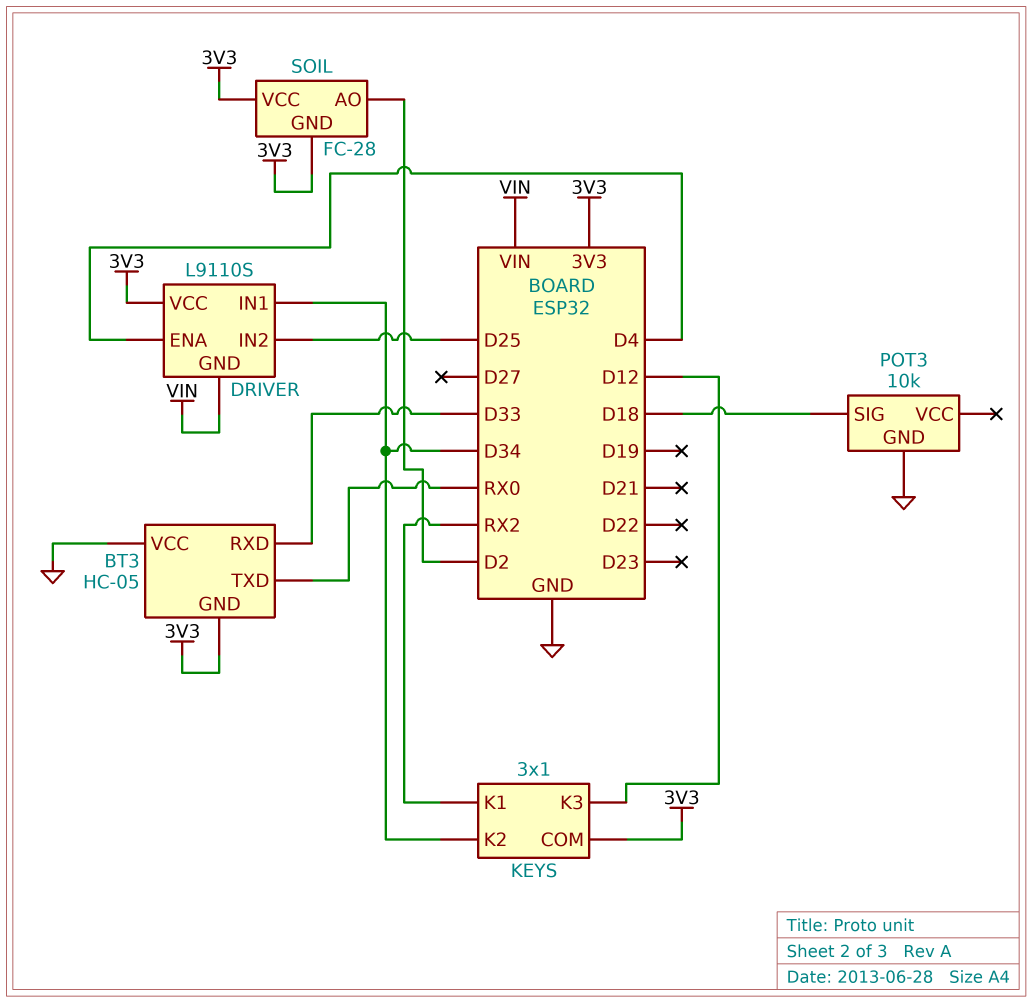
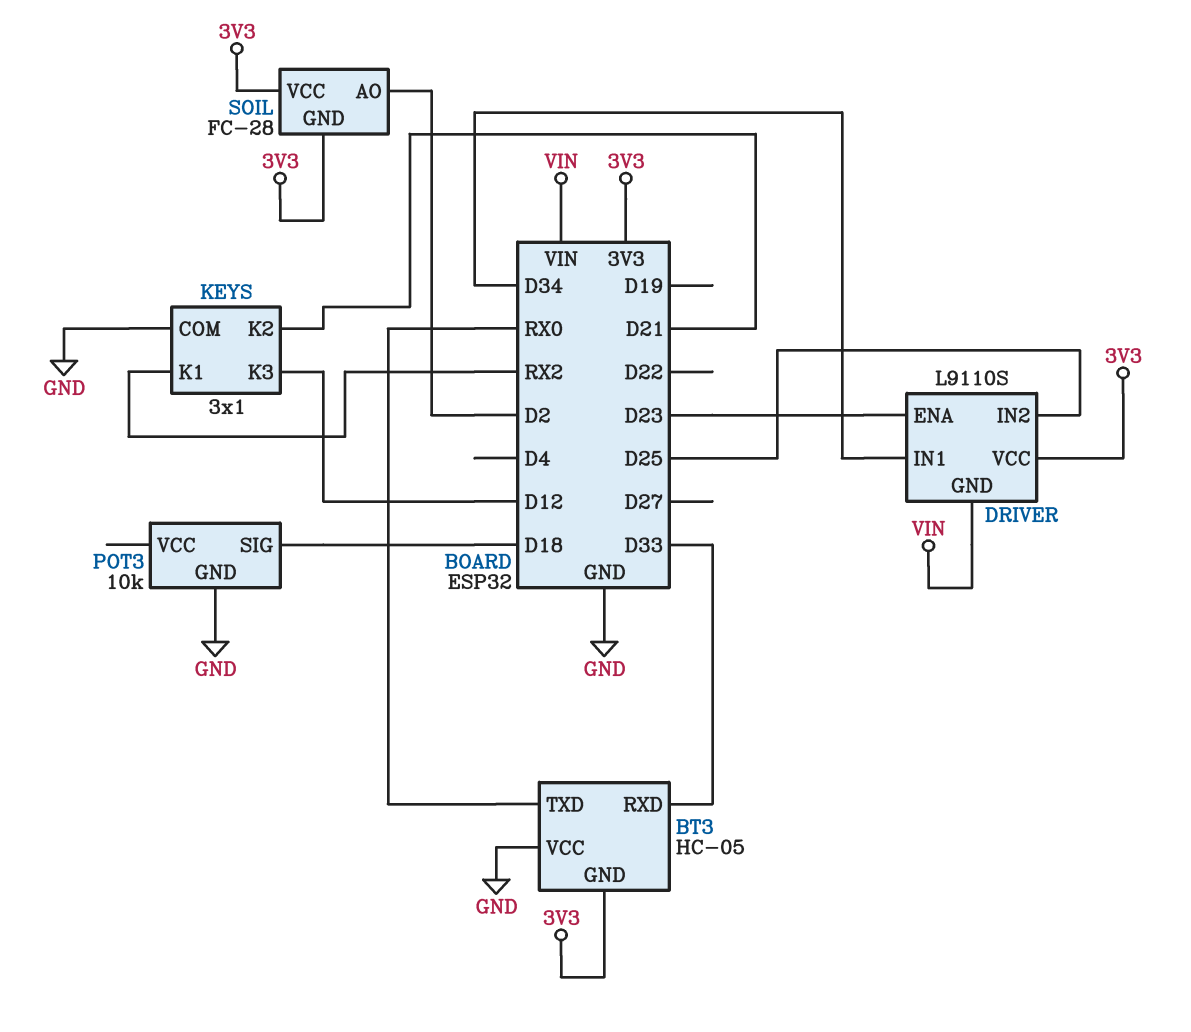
DRIVER pin ENA: D4 -> D23
KEYS pin COM: 3V3 -> GND
KEYS pin K2: D34 -> D21

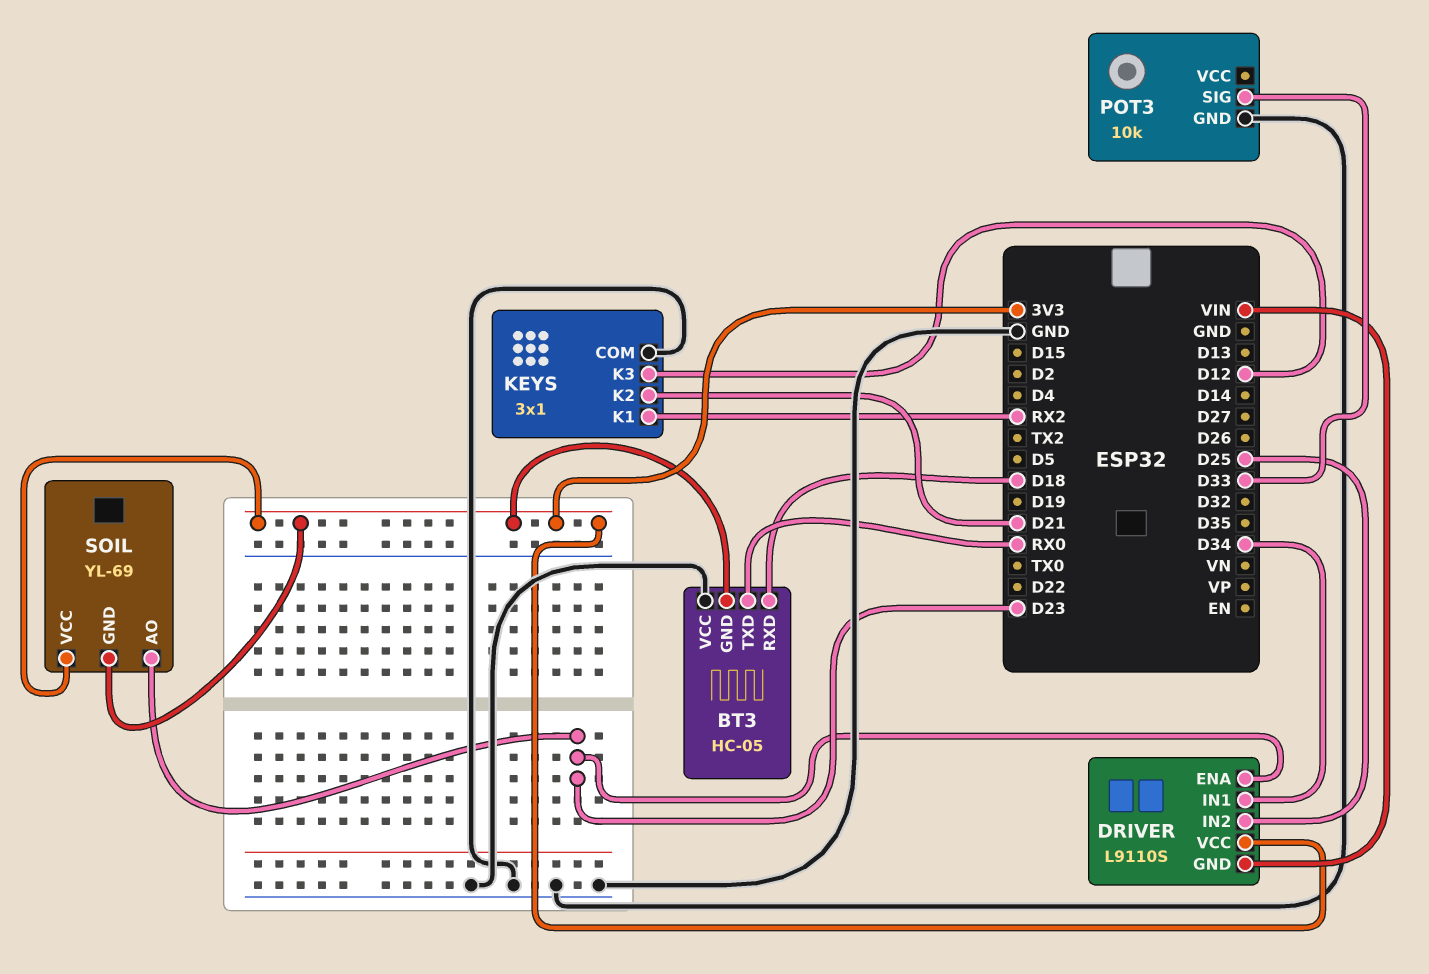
BT3 pin RXD: D33 -> D18
POT3 pin SIG: D18 -> D33
SOIL: FC-28 -> YL-69
SOIL pin AO: D2 -> D23

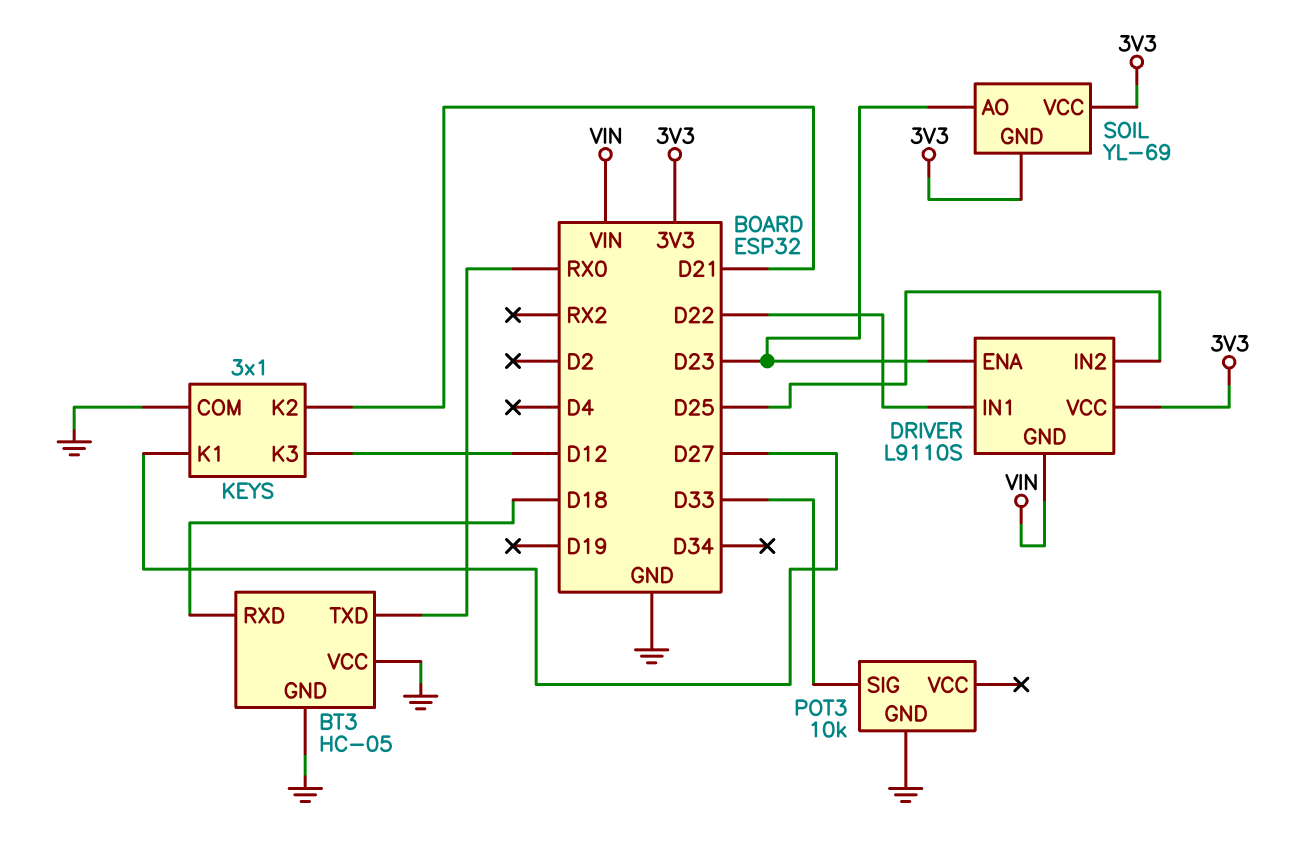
BT3 pin GND: 3V3 -> GND
DRIVER pin IN1: D34 -> D22
KEYS pin K1: RX2 -> D27

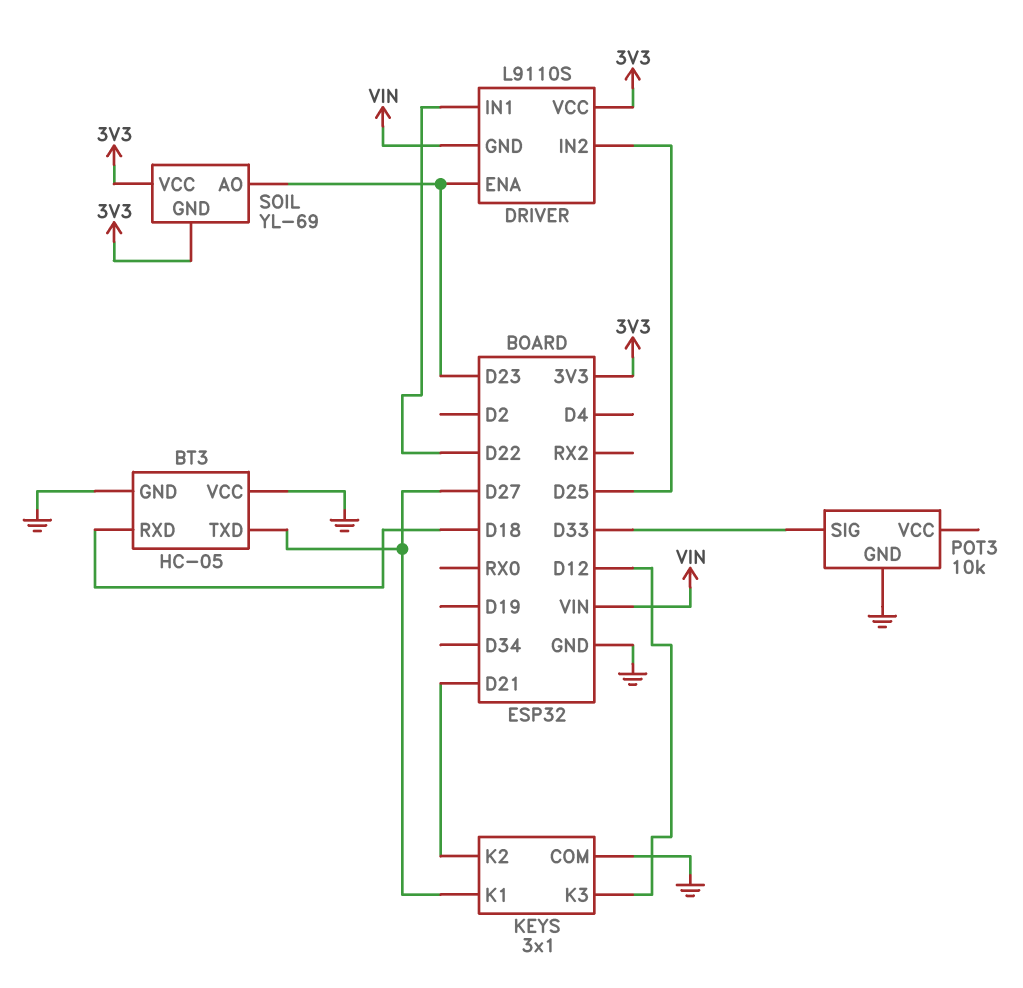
BT3 pin TXD: RX0 -> D27

